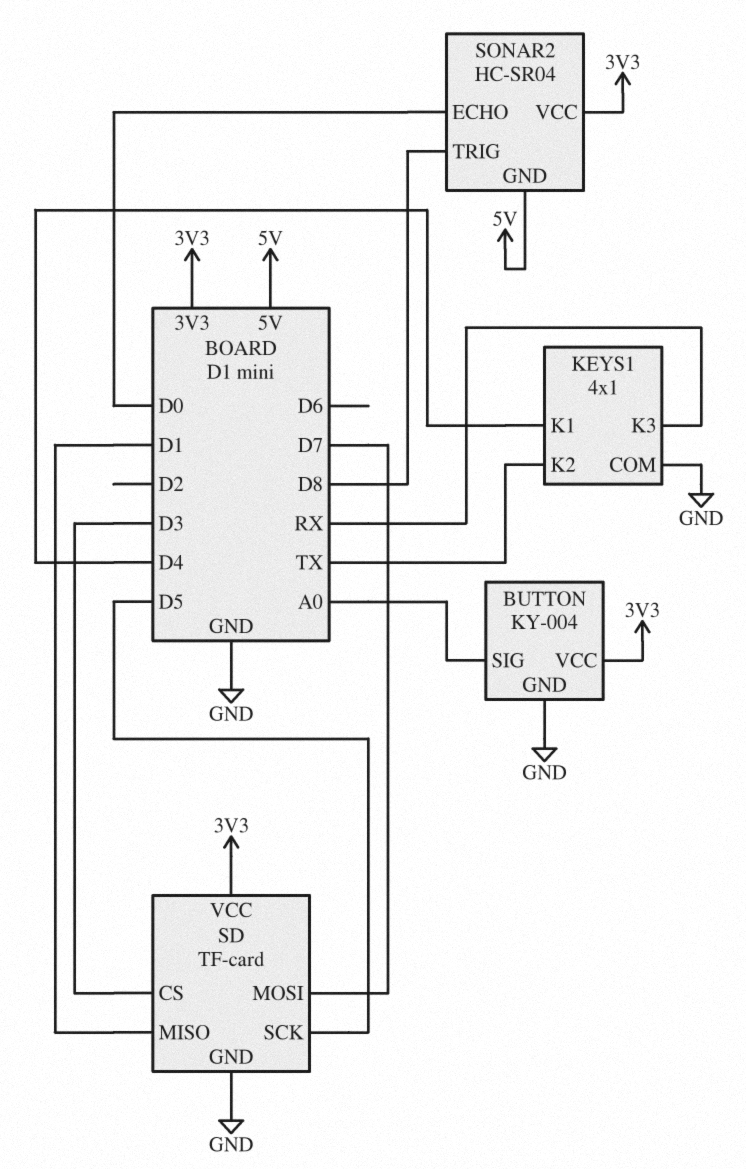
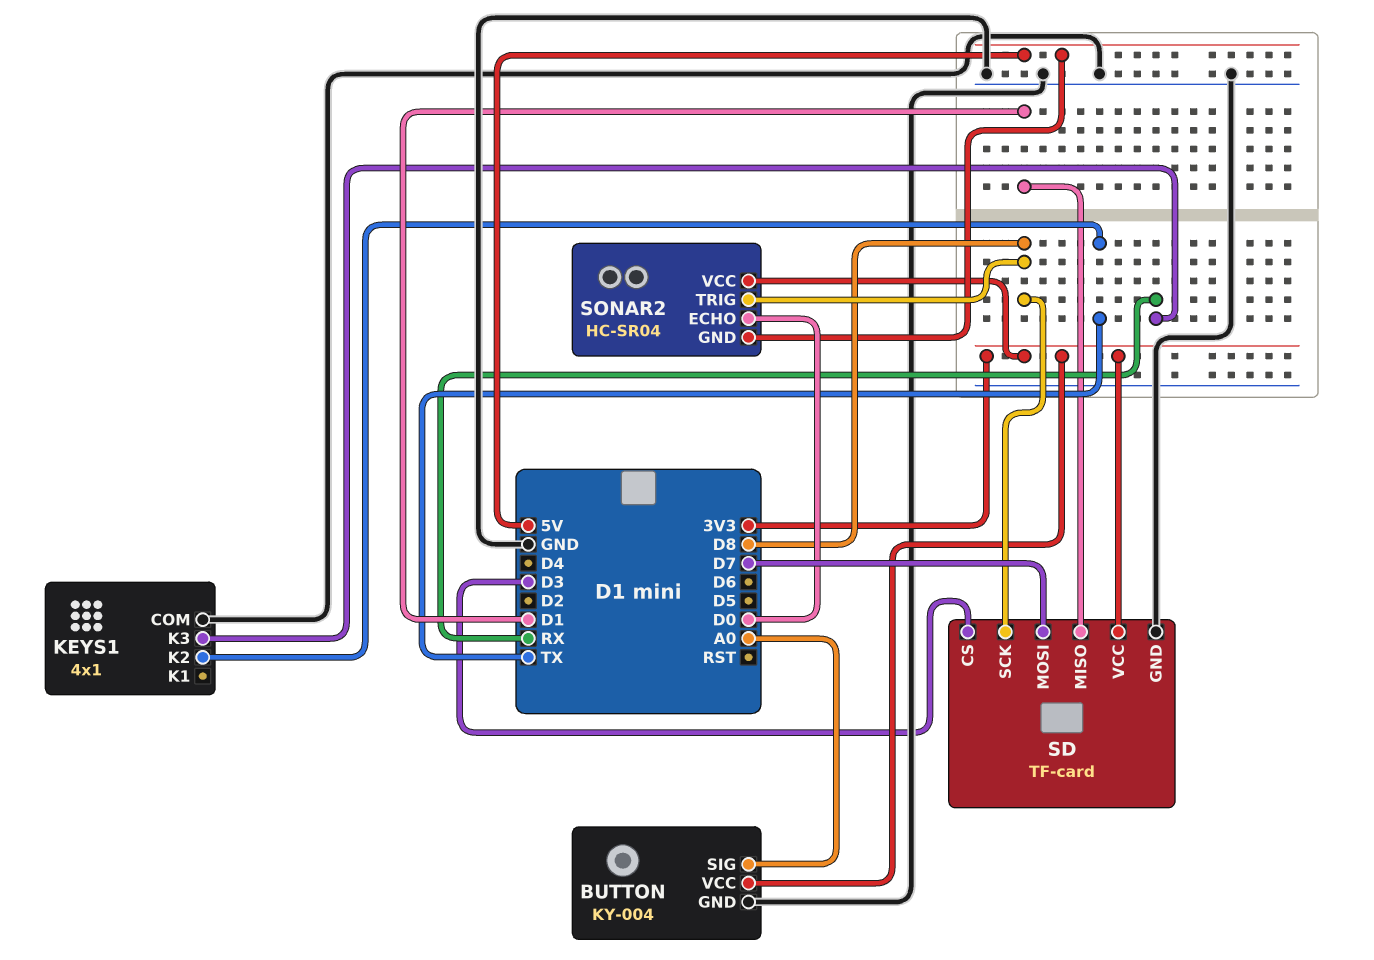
KEYS1 pin K1: D4 -> none
SD pin SCK: D5 -> D8

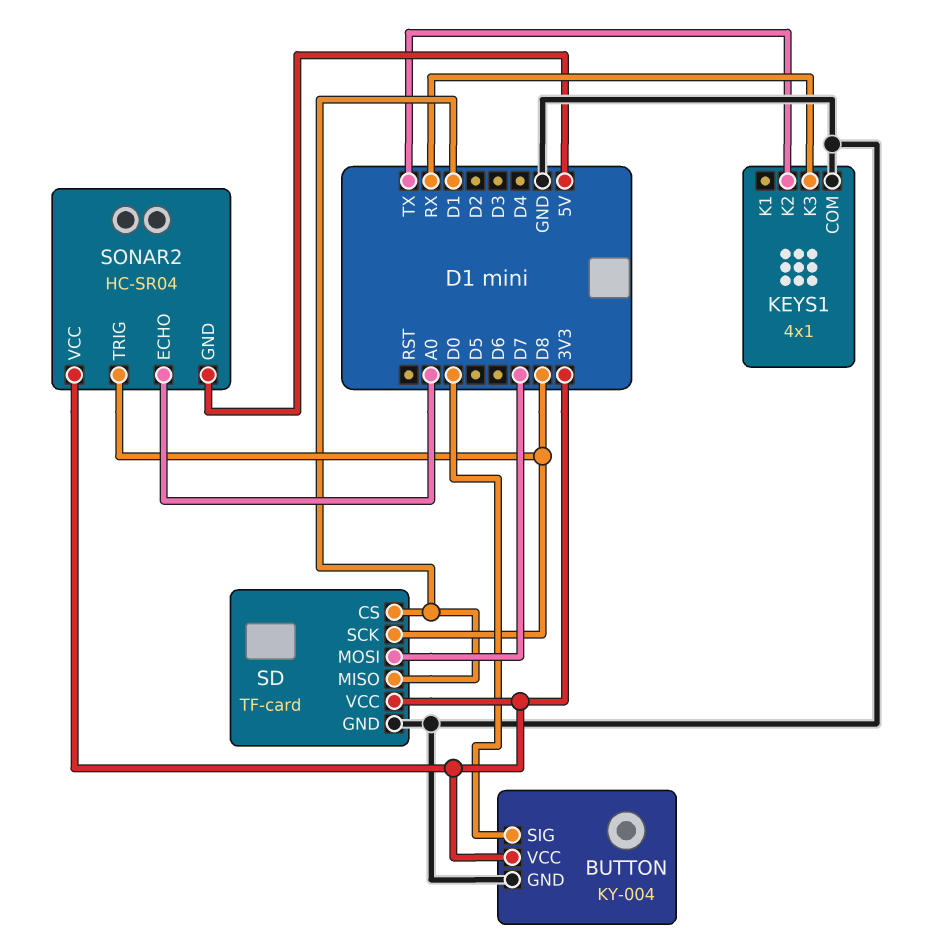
BUTTON pin SIG: A0 -> D0
SD pin CS: D3 -> D1
SONAR2 pin ECHO: D0 -> A0

